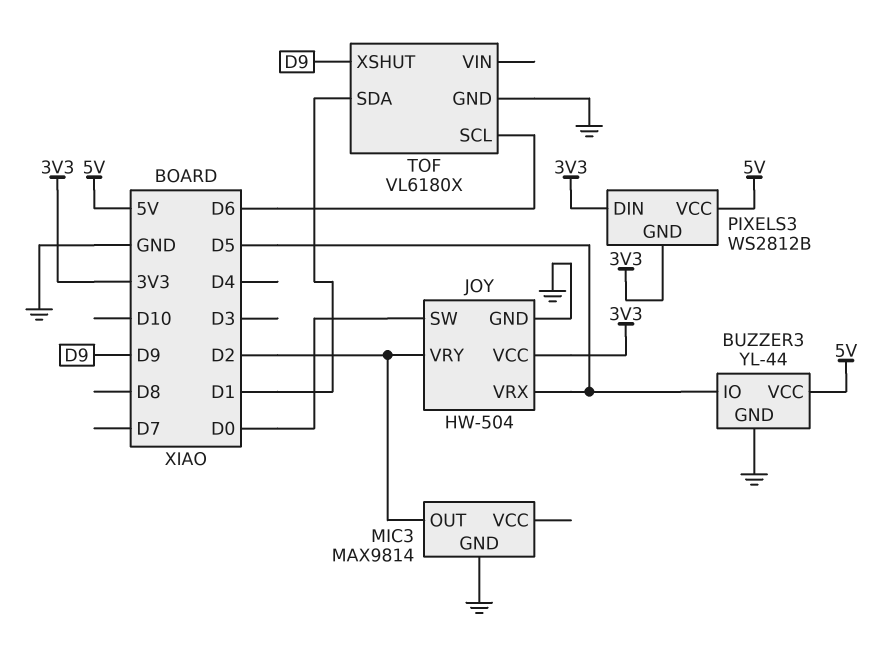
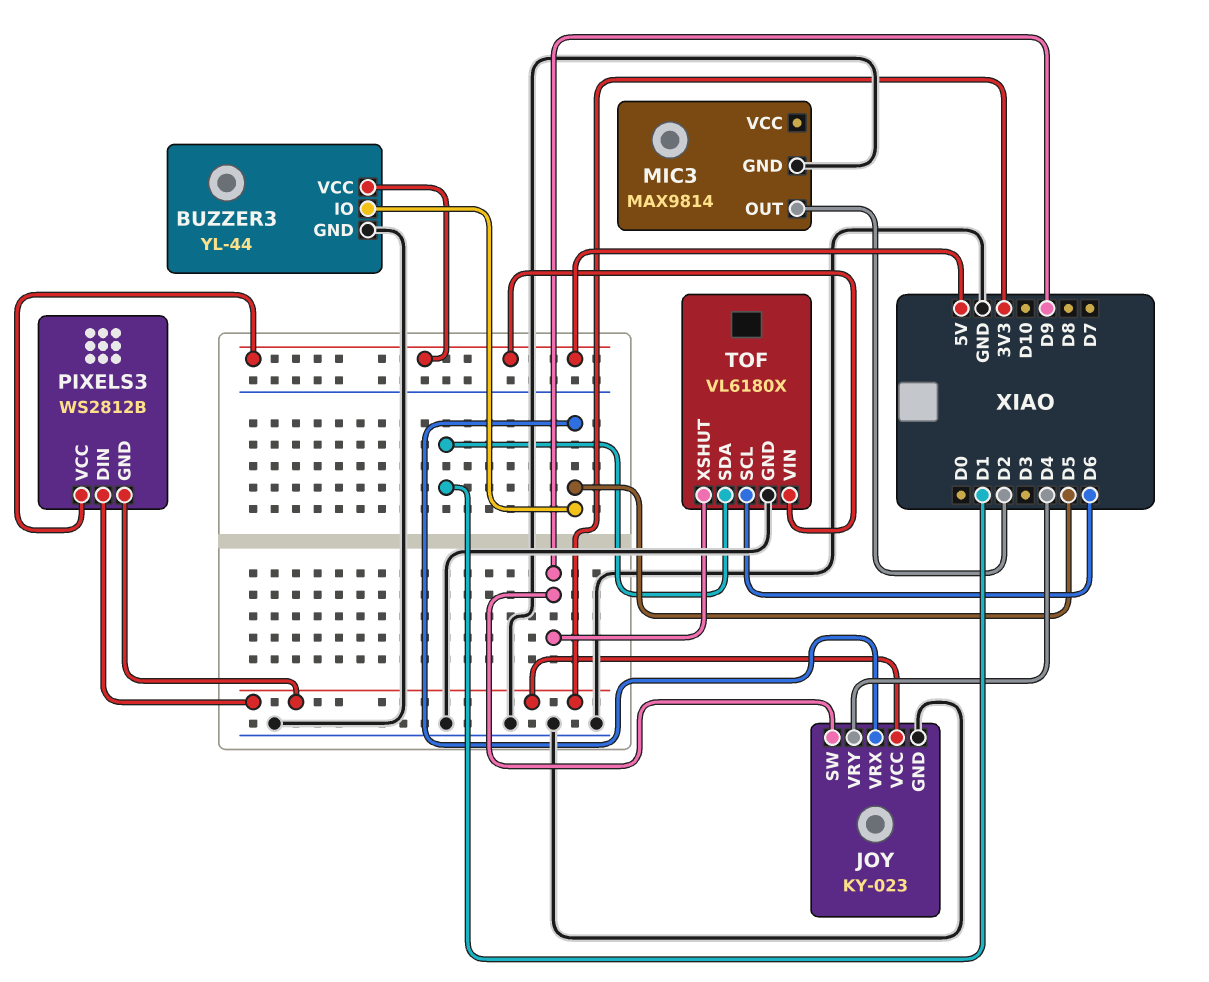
JOY: HW-504 -> KY-023
JOY pin SW: D0 -> D9
JOY pin VRY: D2 -> D4
TOF pin VIN: none -> 5V

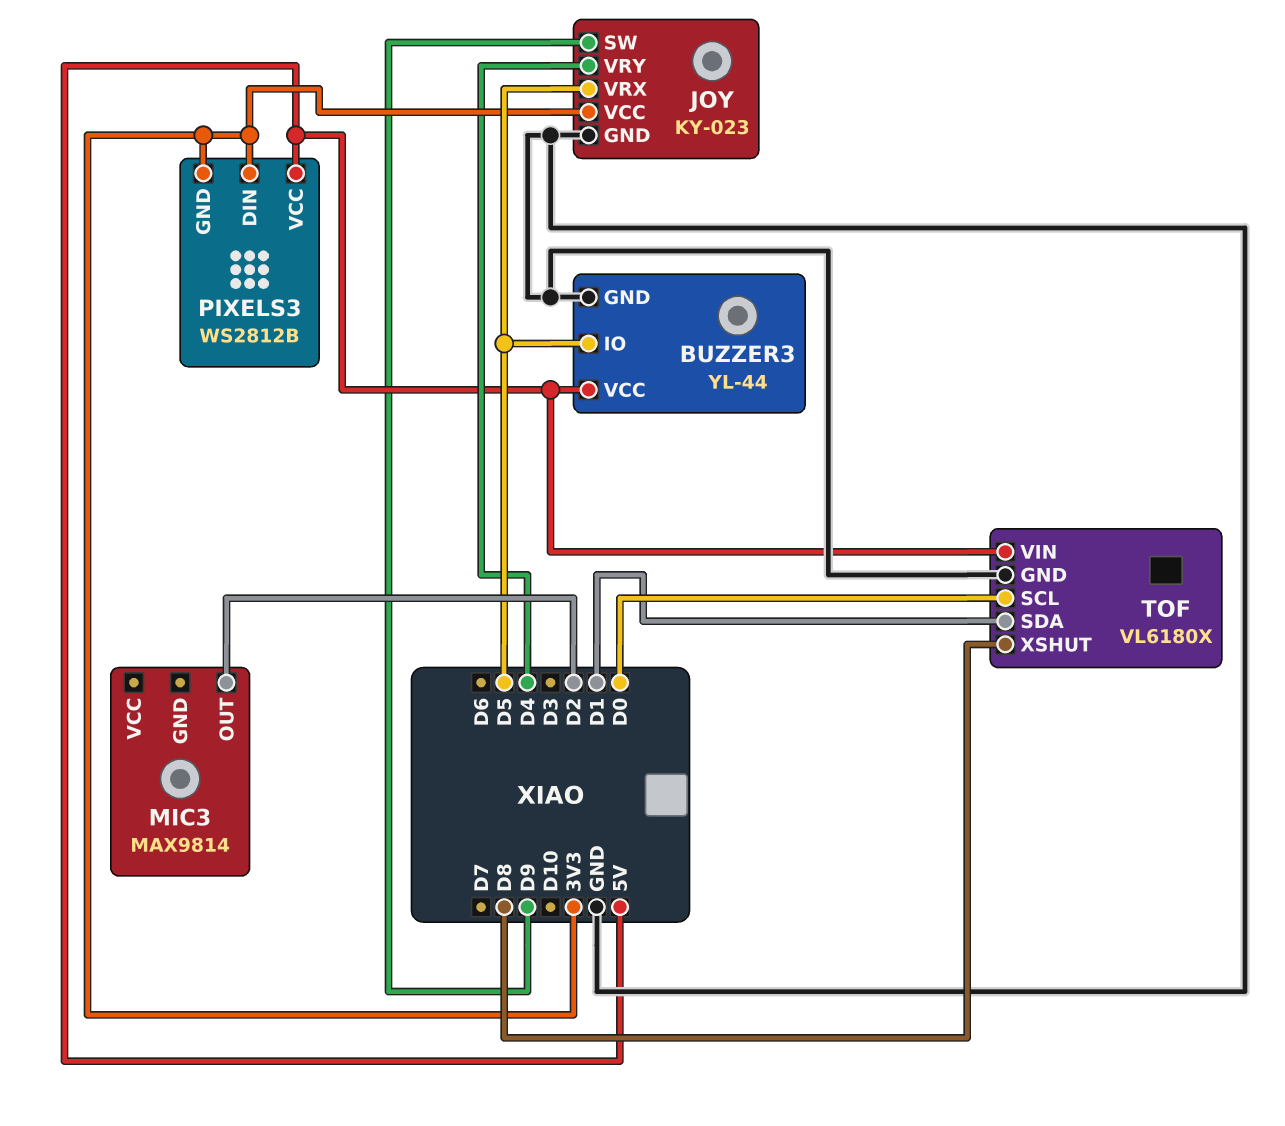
MIC3 pin GND: GND -> none
TOF pin SCL: D6 -> D0
TOF pin XSHUT: D9 -> D8

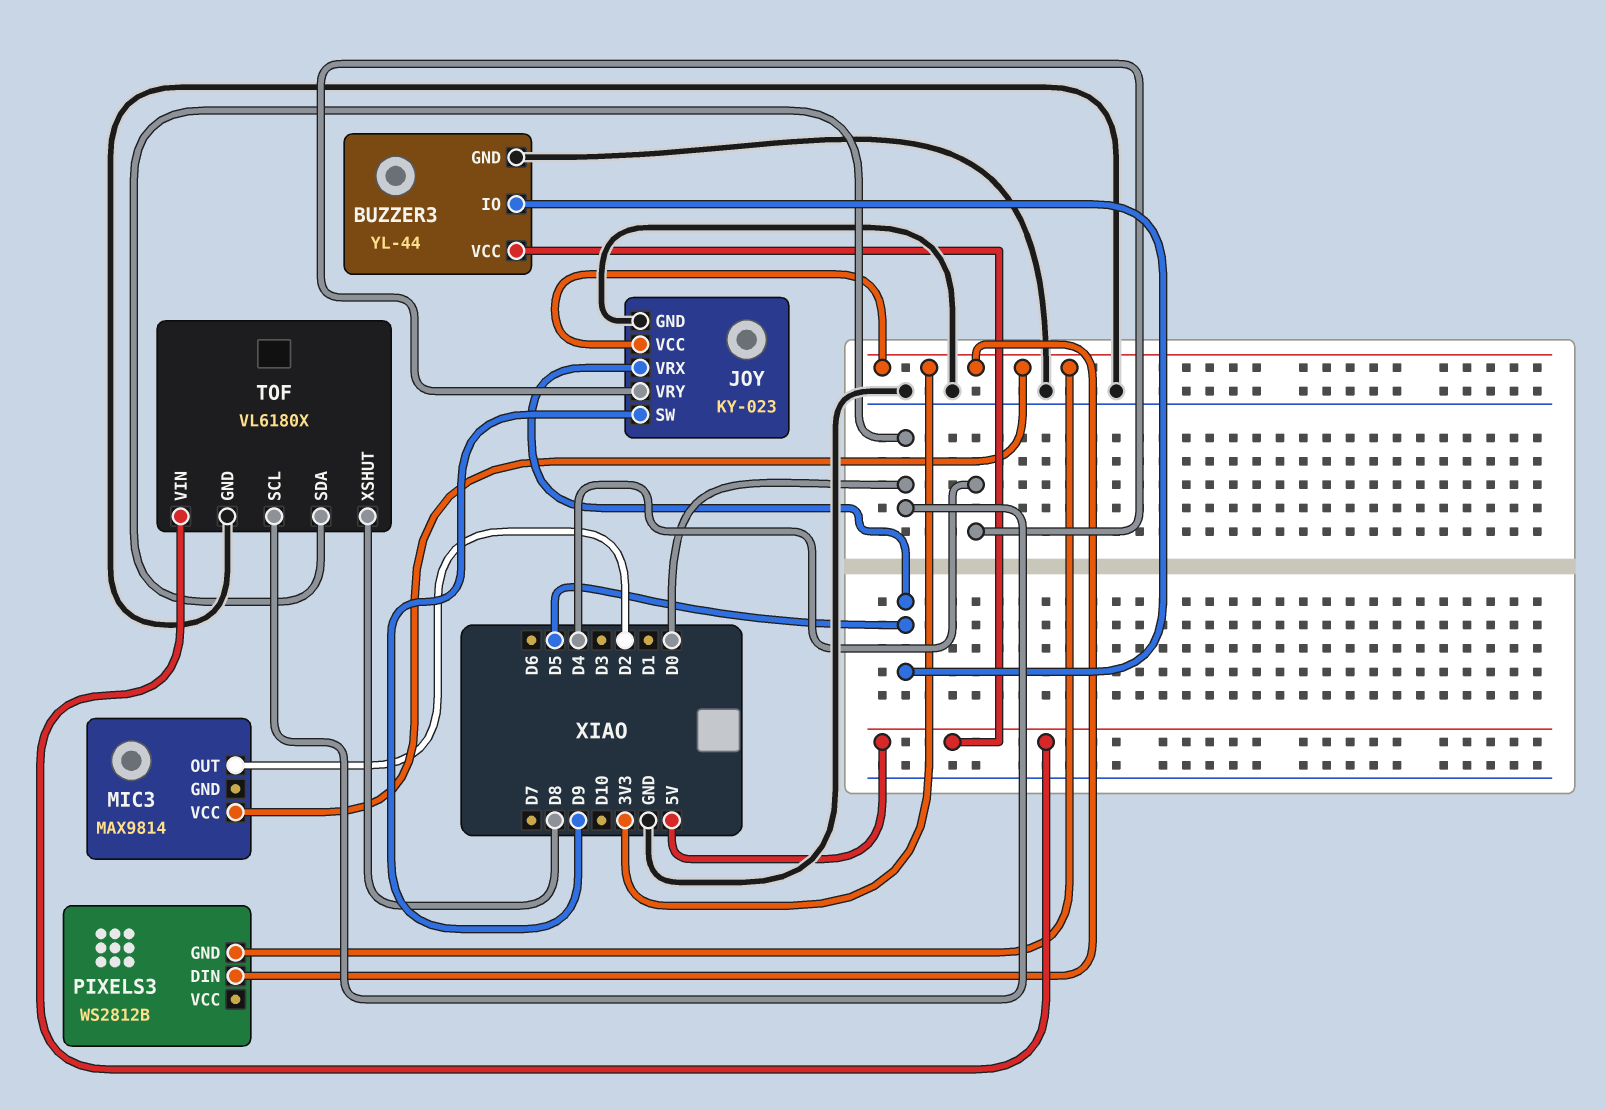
MIC3 pin VCC: none -> 3V3
PIXELS3 pin VCC: 5V -> none
TOF pin SDA: D1 -> D0

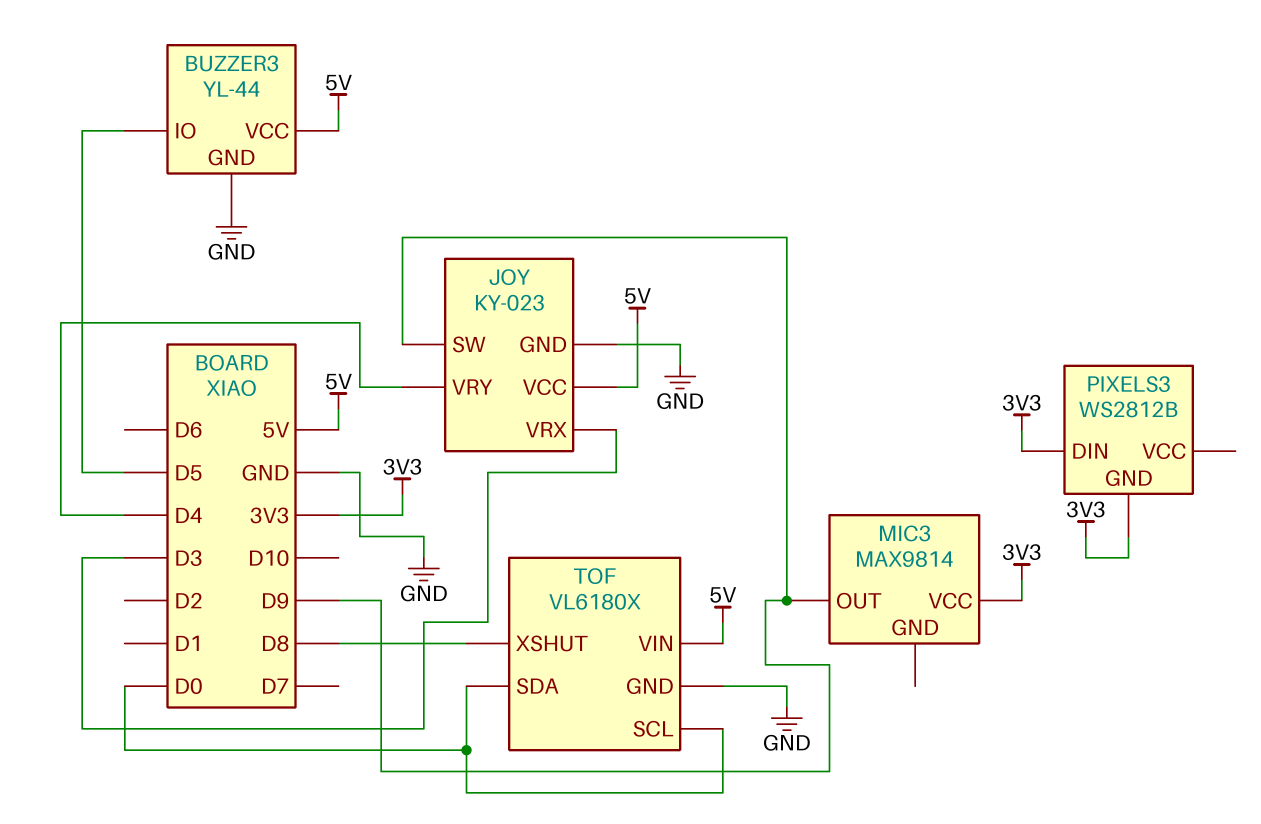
JOY pin VCC: 3V3 -> 5V
JOY pin VRX: D5 -> D3
MIC3 pin OUT: D2 -> D9

